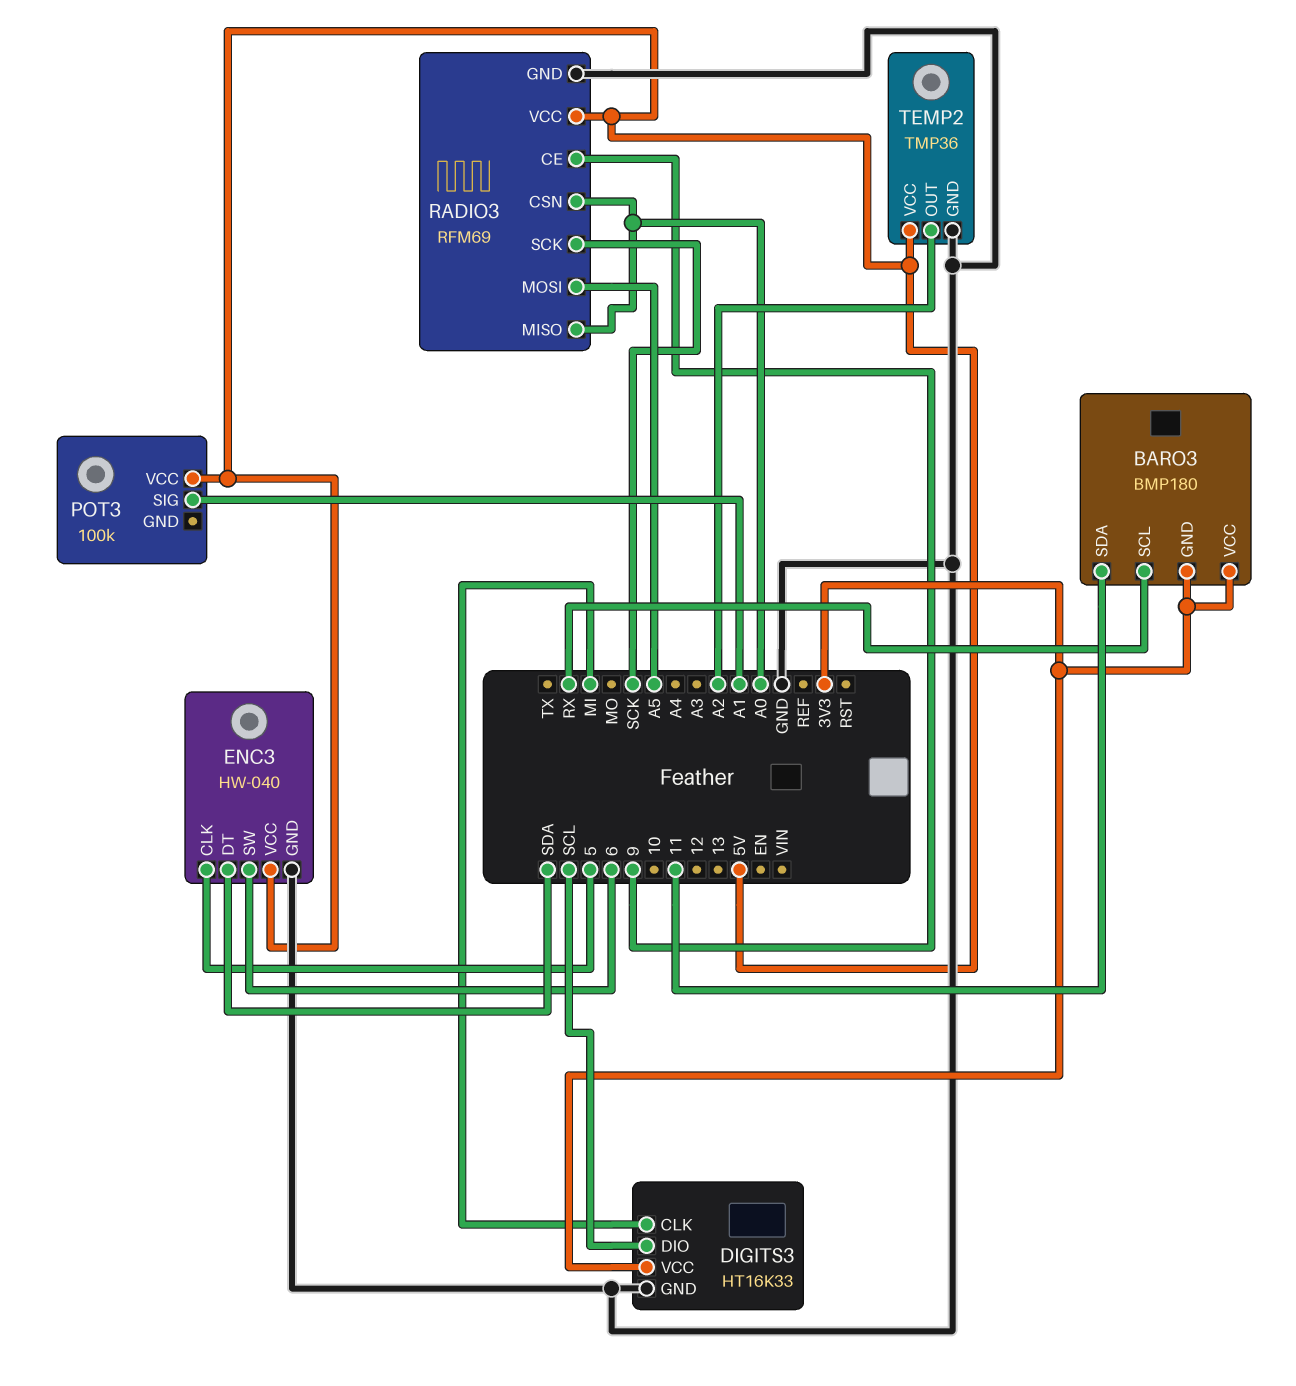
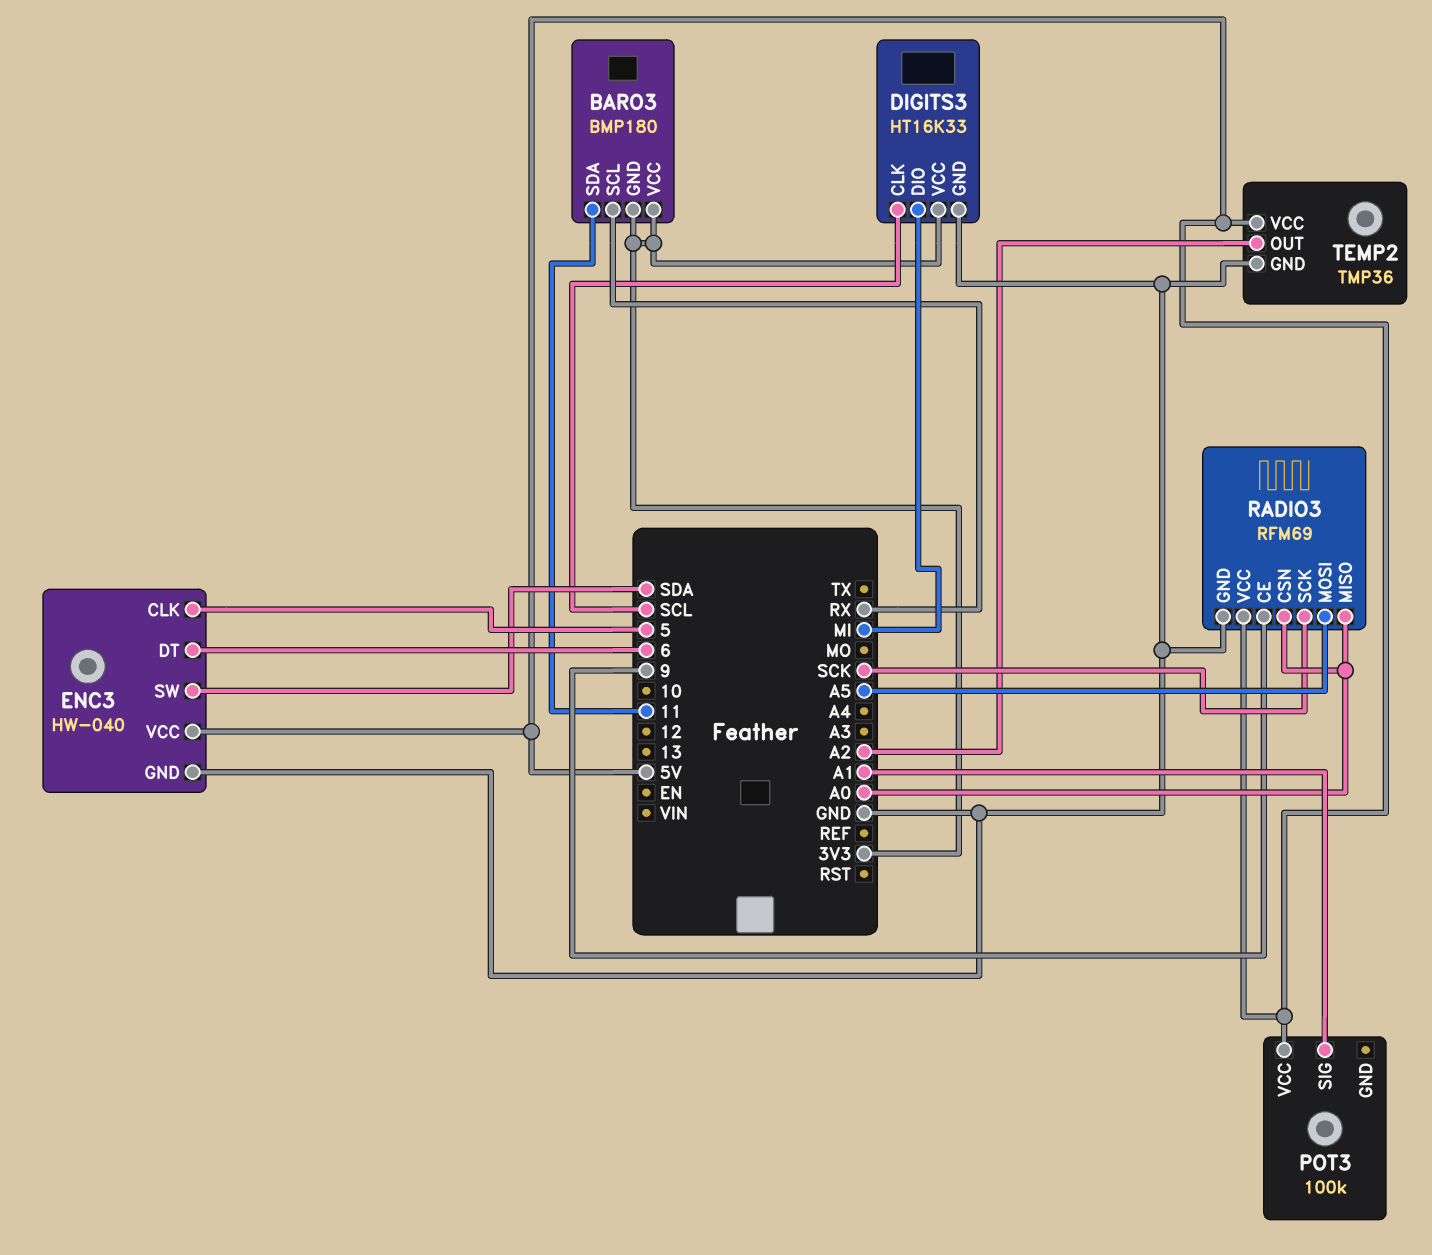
DIGITS3 pin CLK: MI -> SCL
DIGITS3 pin DIO: SCL -> MI
ENC3 pin DT: SDA -> 6
ENC3 pin SW: 6 -> SDA

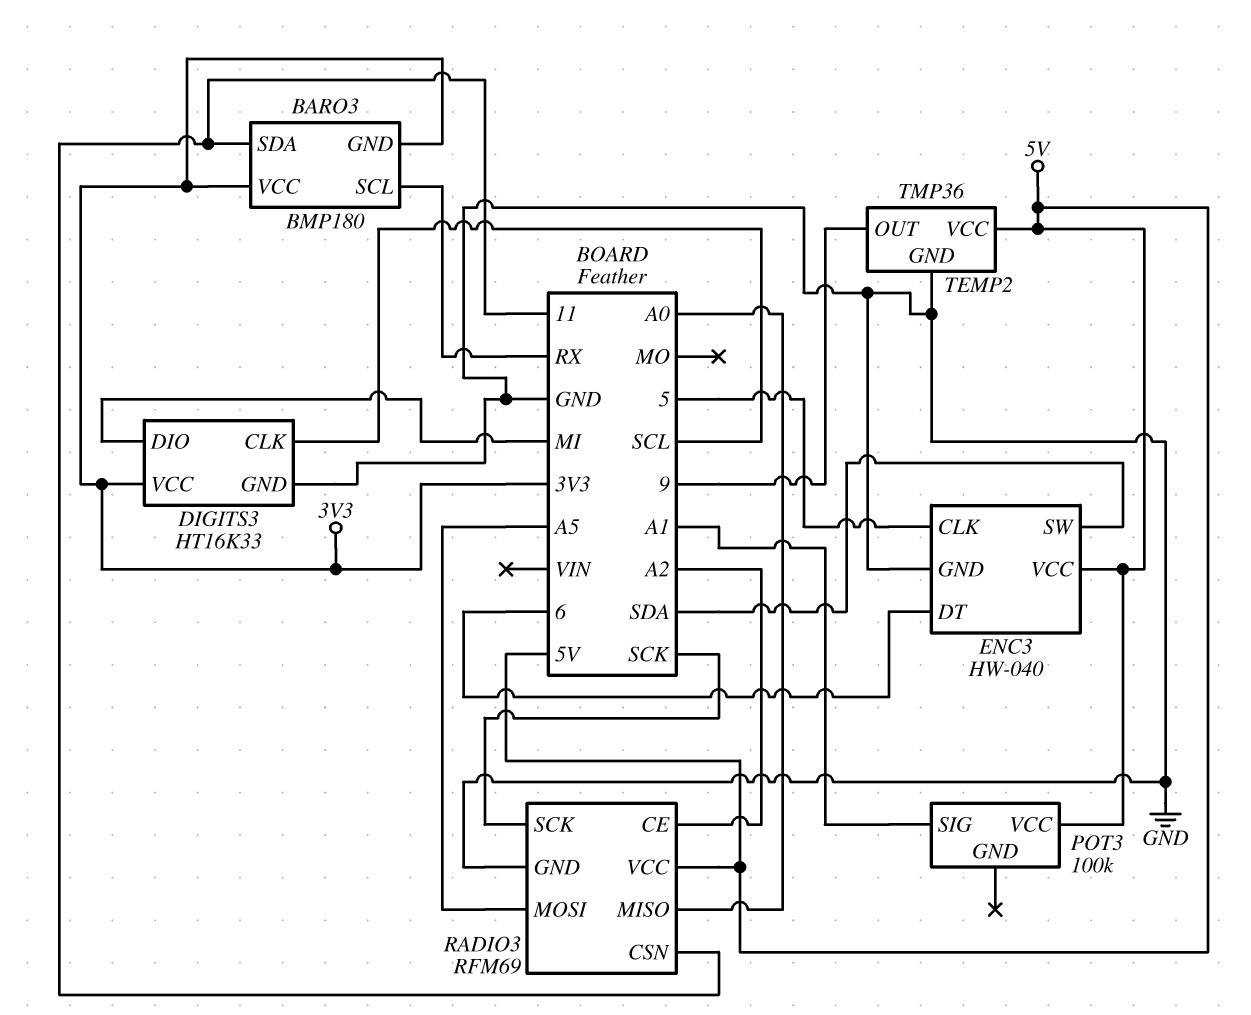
RADIO3 pin CE: 9 -> A2
RADIO3 pin CSN: A0 -> 11
TEMP2 pin OUT: A2 -> 9

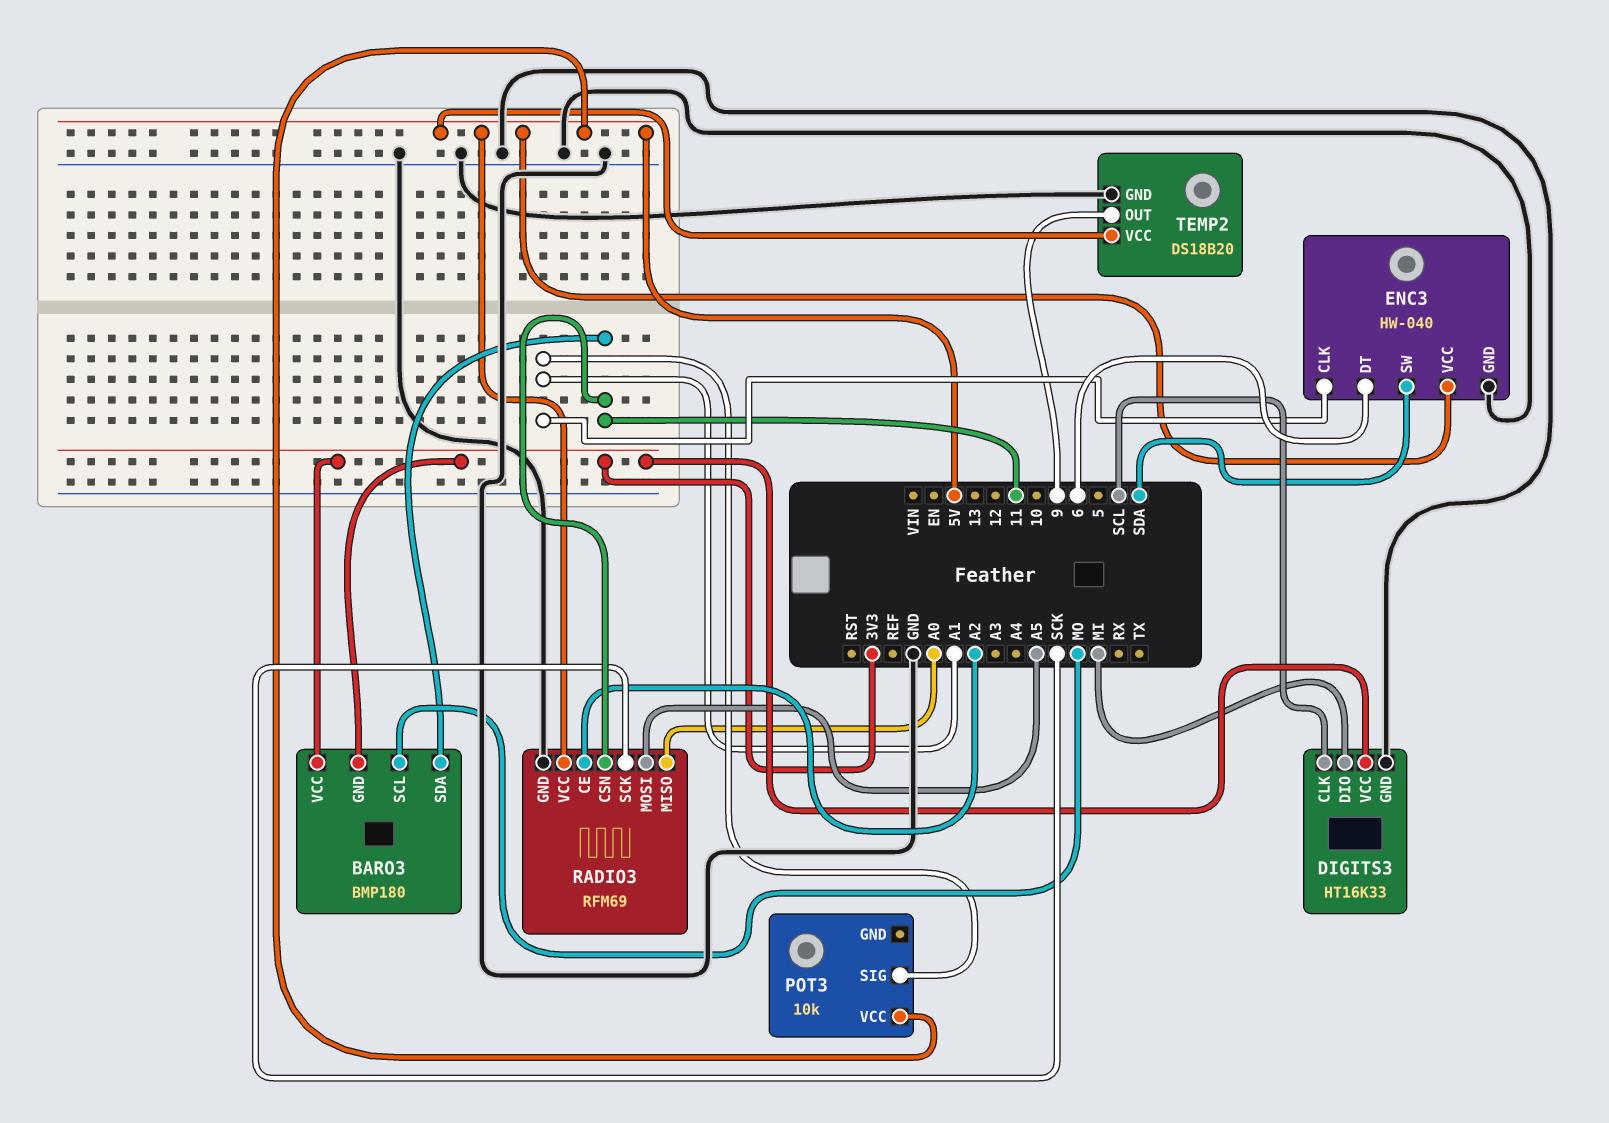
BARO3 pin SCL: RX -> MO
ENC3 pin CLK: 5 -> A1
POT3: 100k -> 10k
TEMP2: TMP36 -> DS18B20

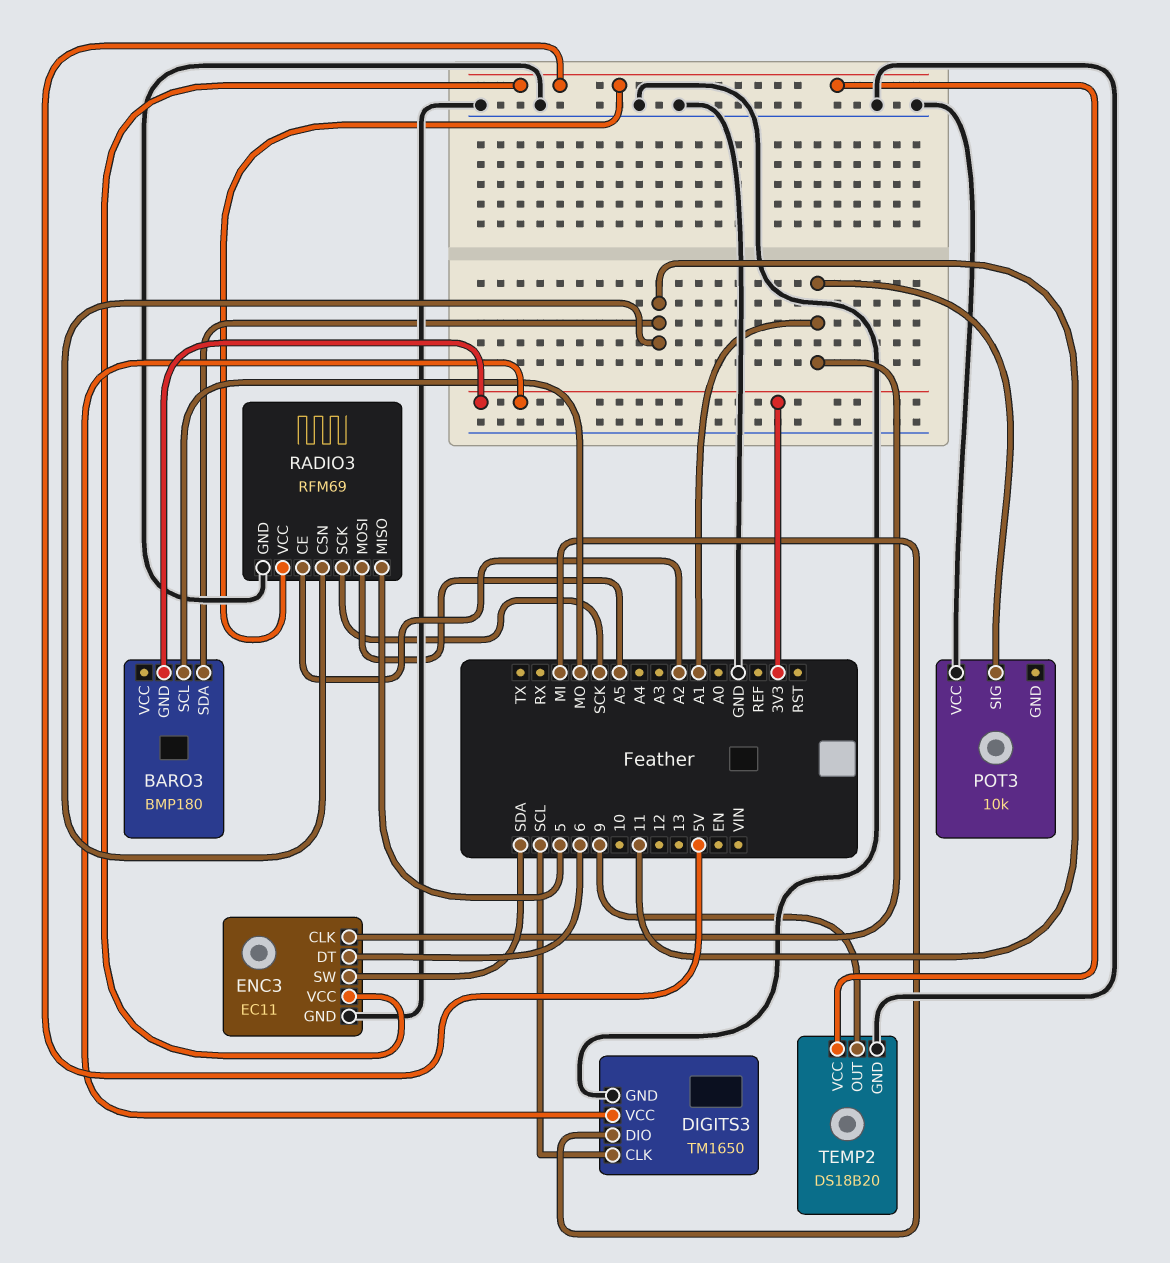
BARO3 pin VCC: 3V3 -> none
DIGITS3: HT16K33 -> TM1650
ENC3: HW-040 -> EC11
POT3 pin VCC: 5V -> GND
RADIO3 pin MISO: A0 -> 5

